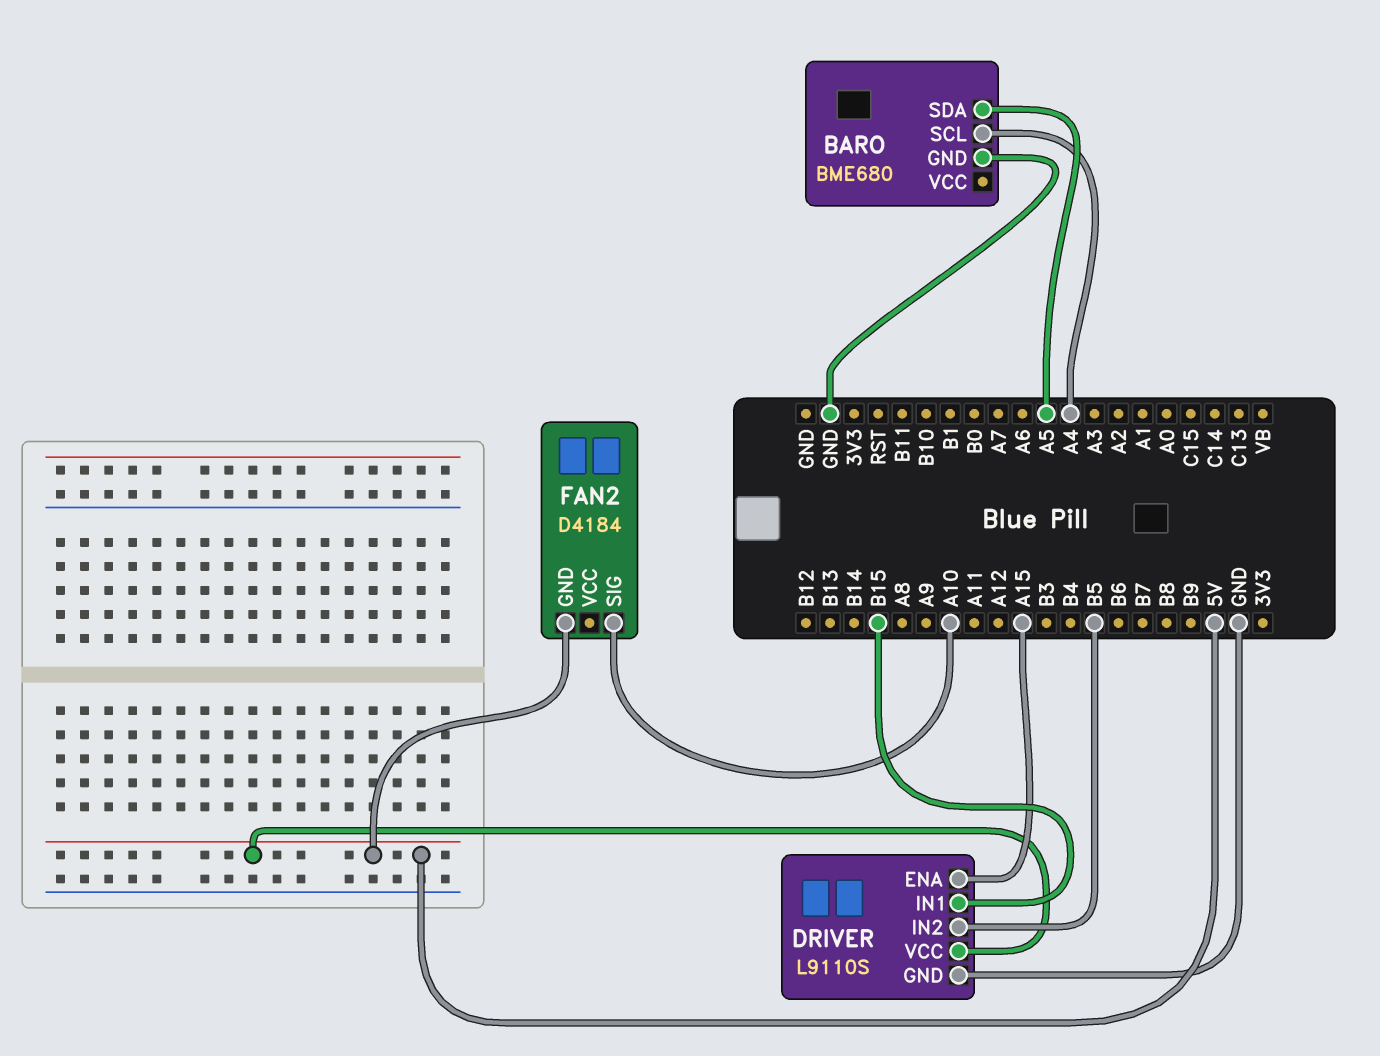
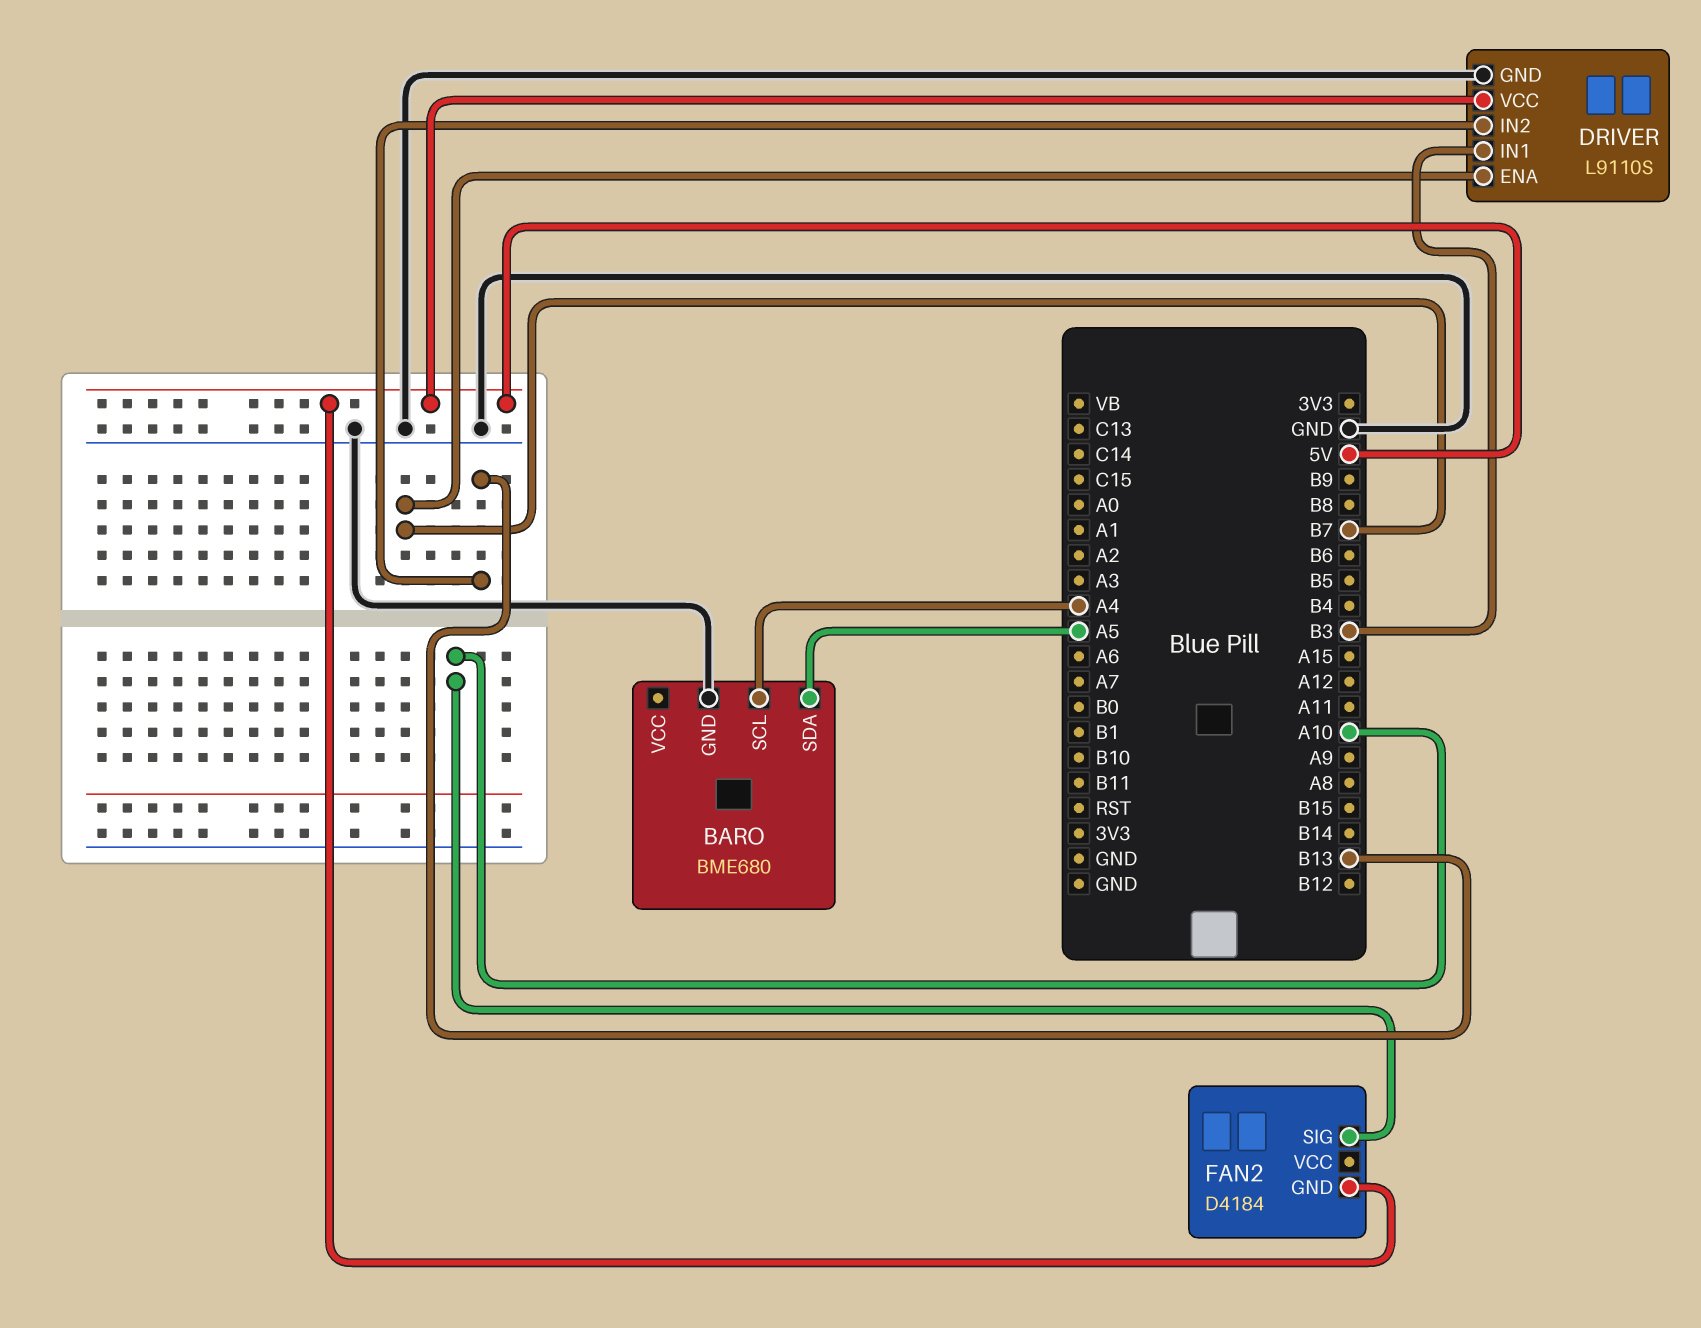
DRIVER pin ENA: A15 -> B7
DRIVER pin IN1: B15 -> B3
DRIVER pin IN2: B5 -> B13

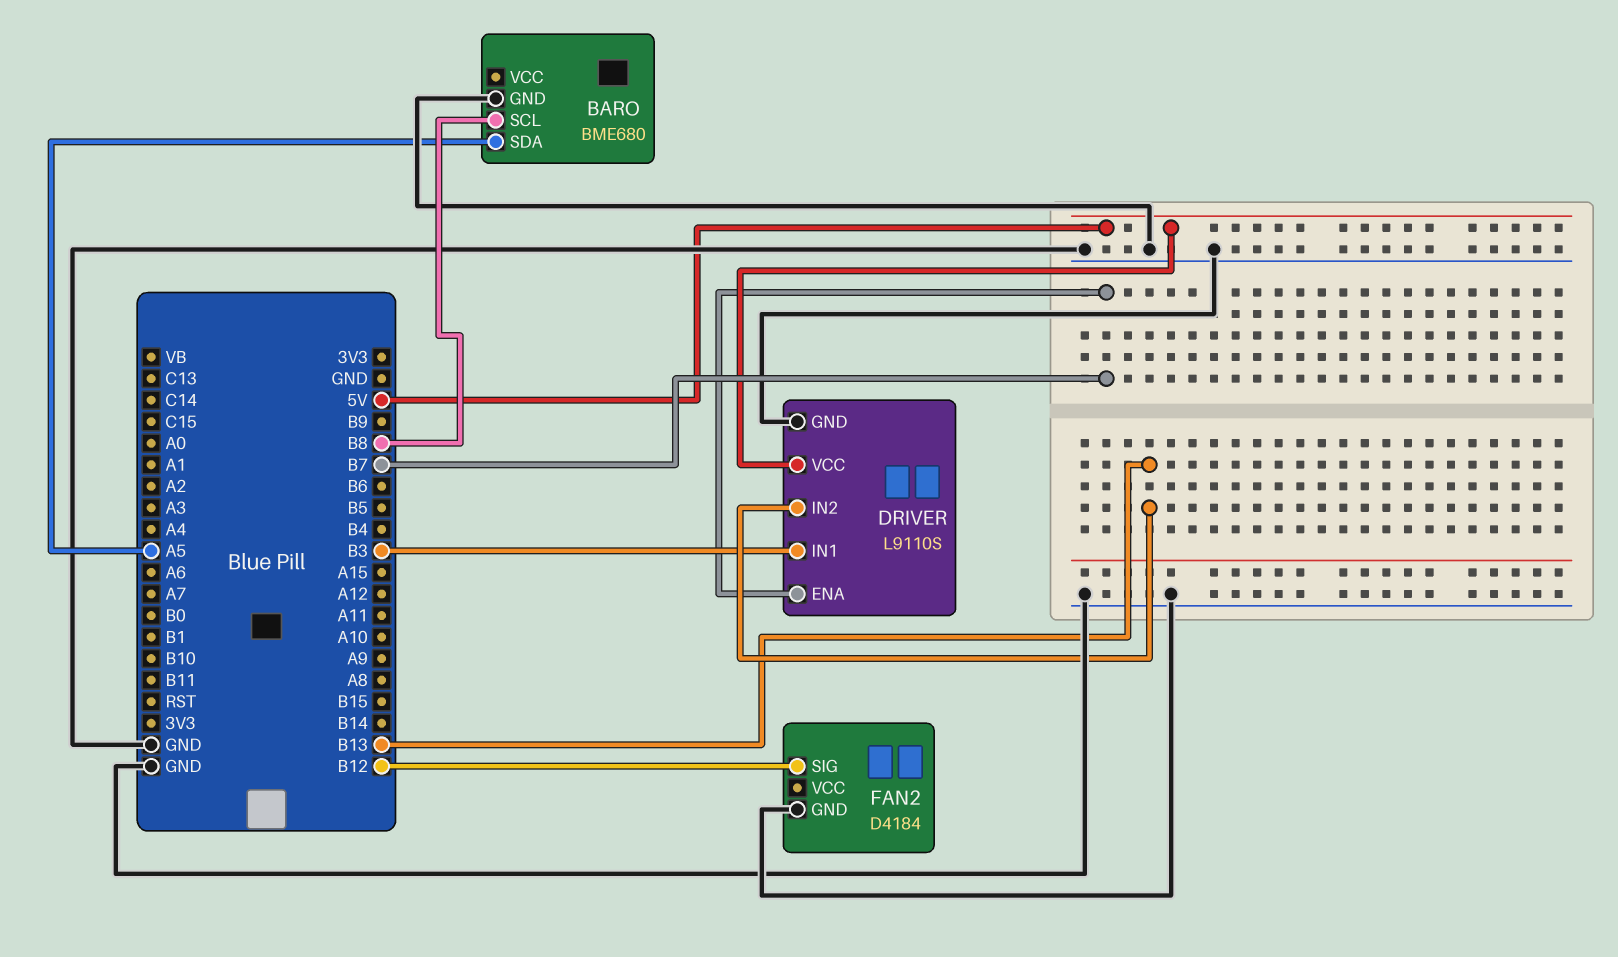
BARO pin SCL: A4 -> B8
FAN2 pin GND: 5V -> GND
FAN2 pin SIG: A10 -> B12

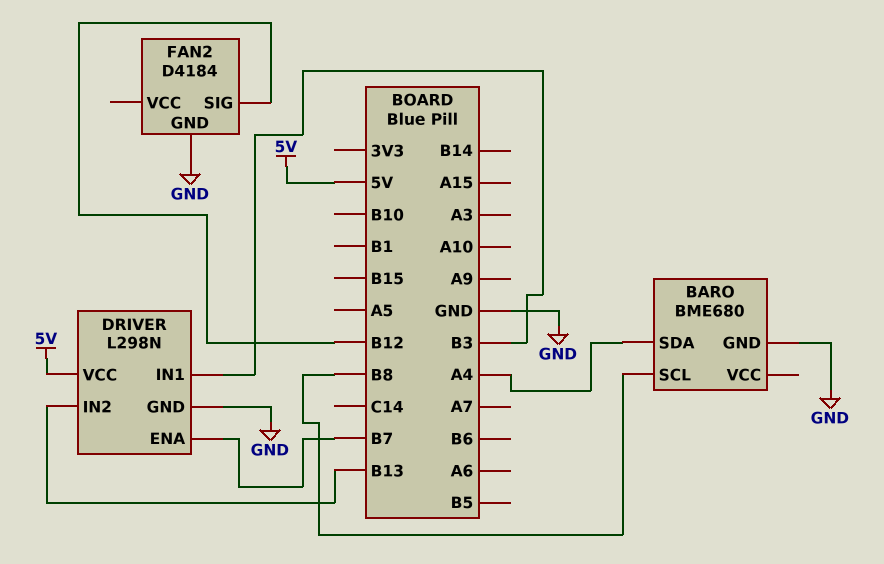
BARO pin SDA: A5 -> A4
DRIVER: L9110S -> L298N

